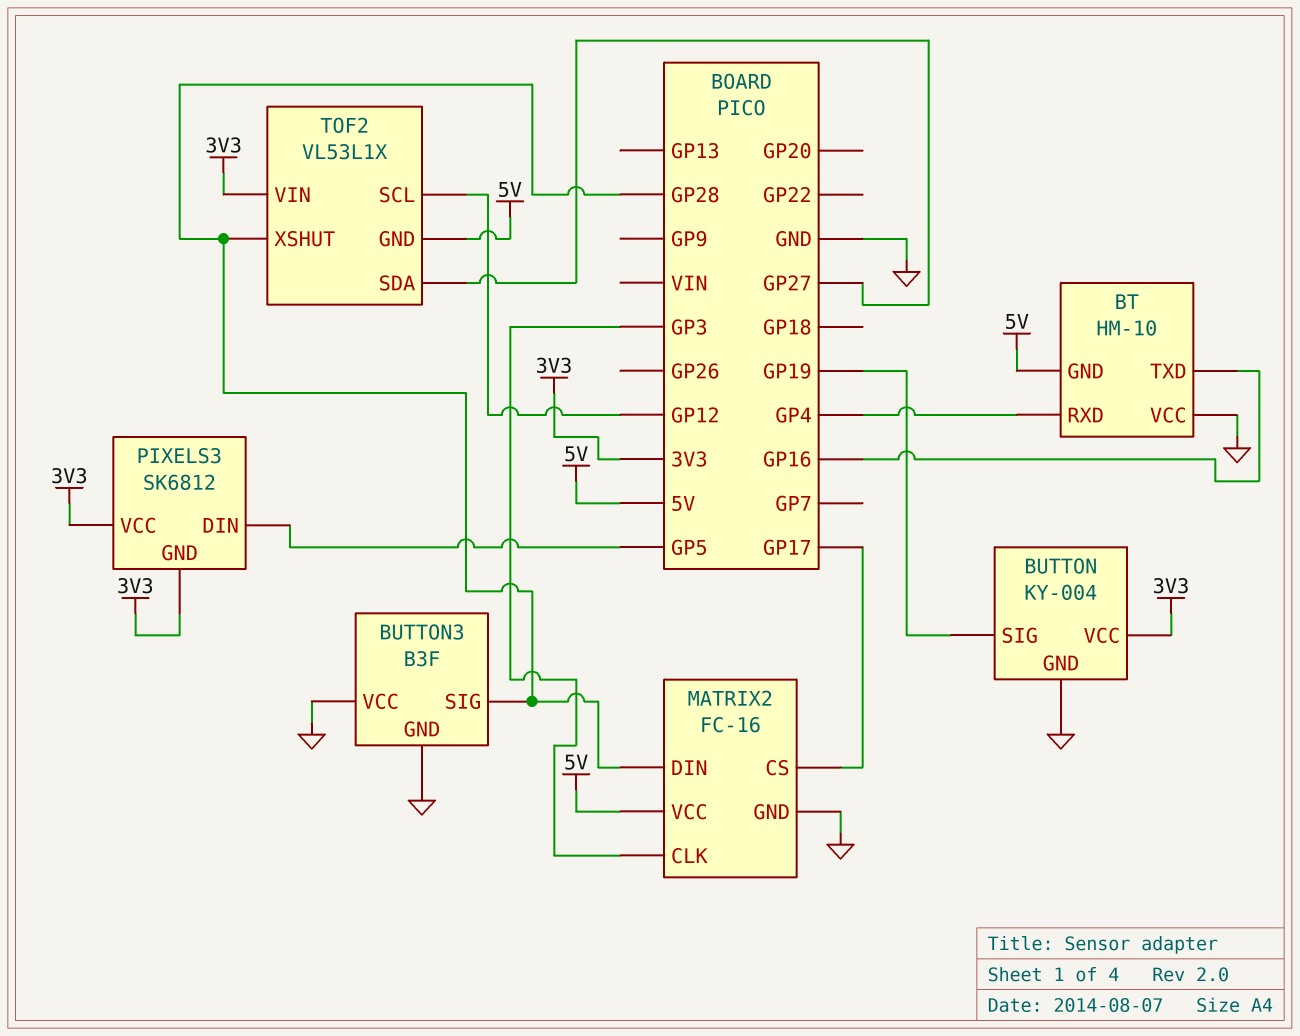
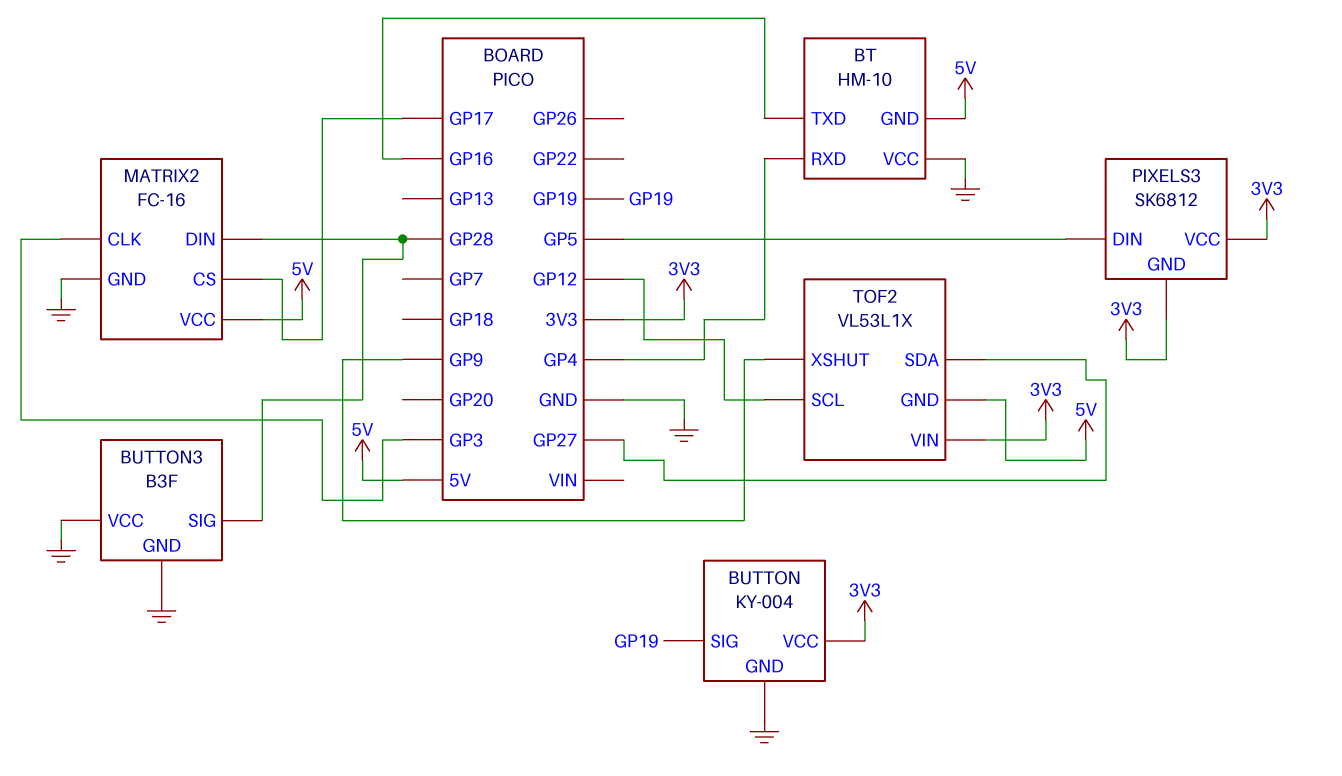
TOF2 pin XSHUT: GP28 -> GP9

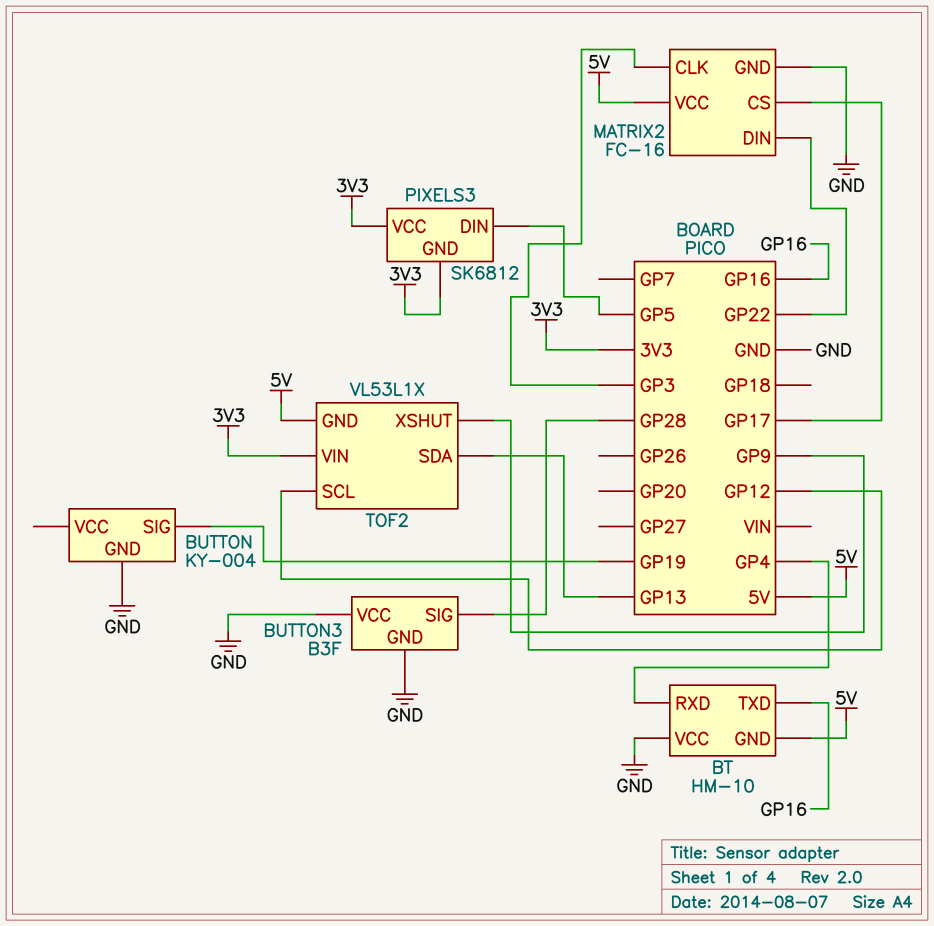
BUTTON pin VCC: 3V3 -> none
MATRIX2 pin DIN: GP28 -> GP22
TOF2 pin SDA: GP27 -> GP13

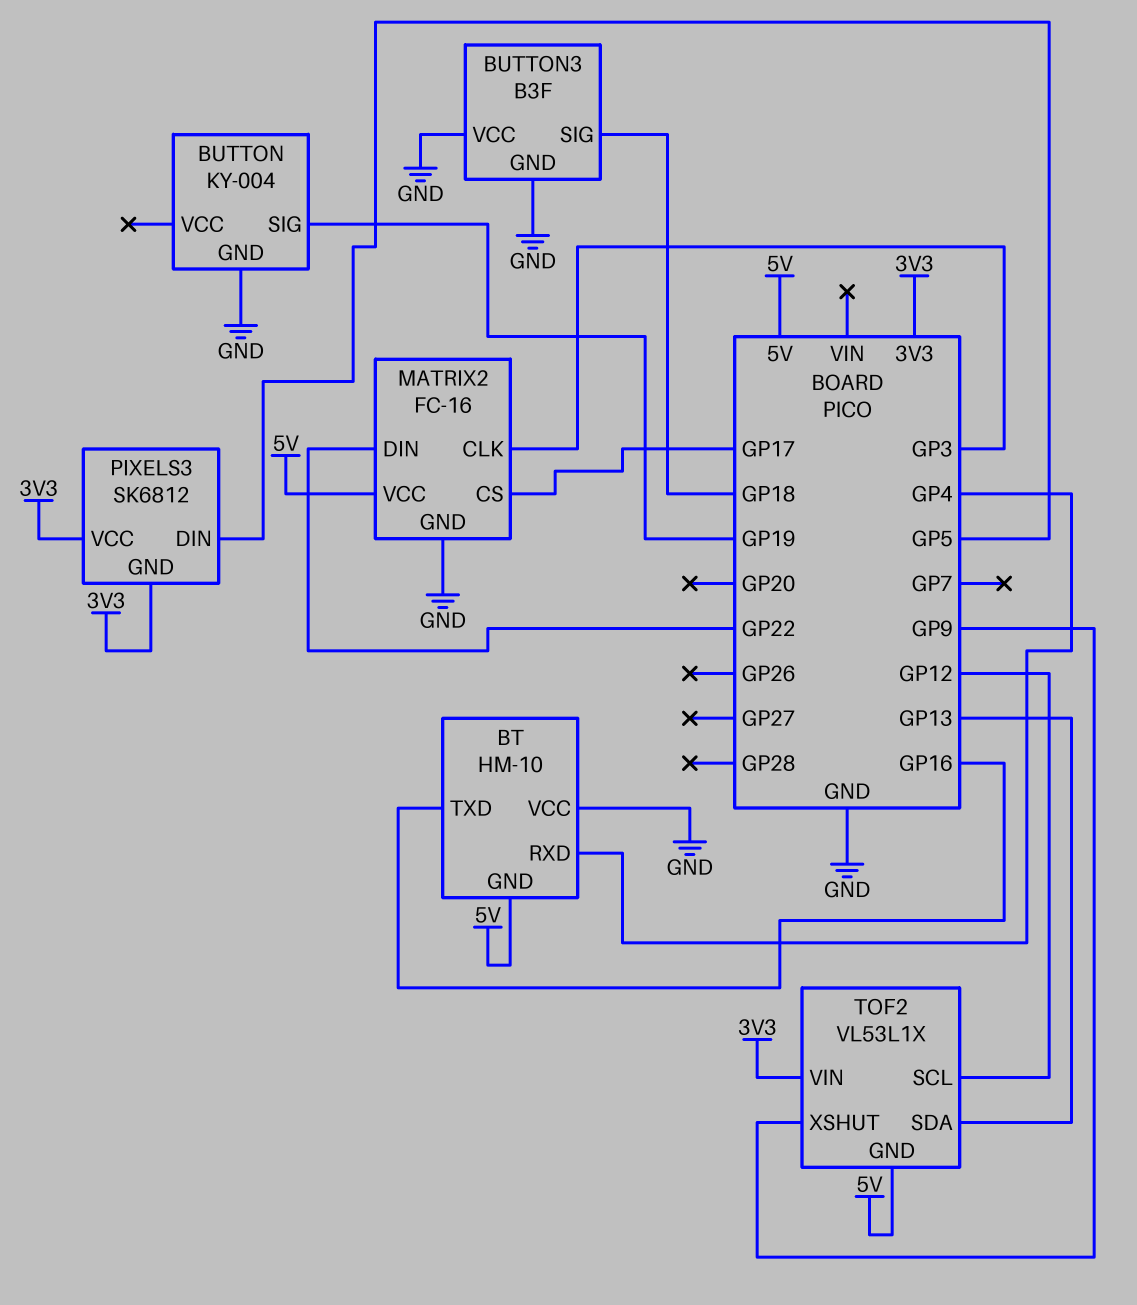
BUTTON3 pin SIG: GP28 -> GP18

